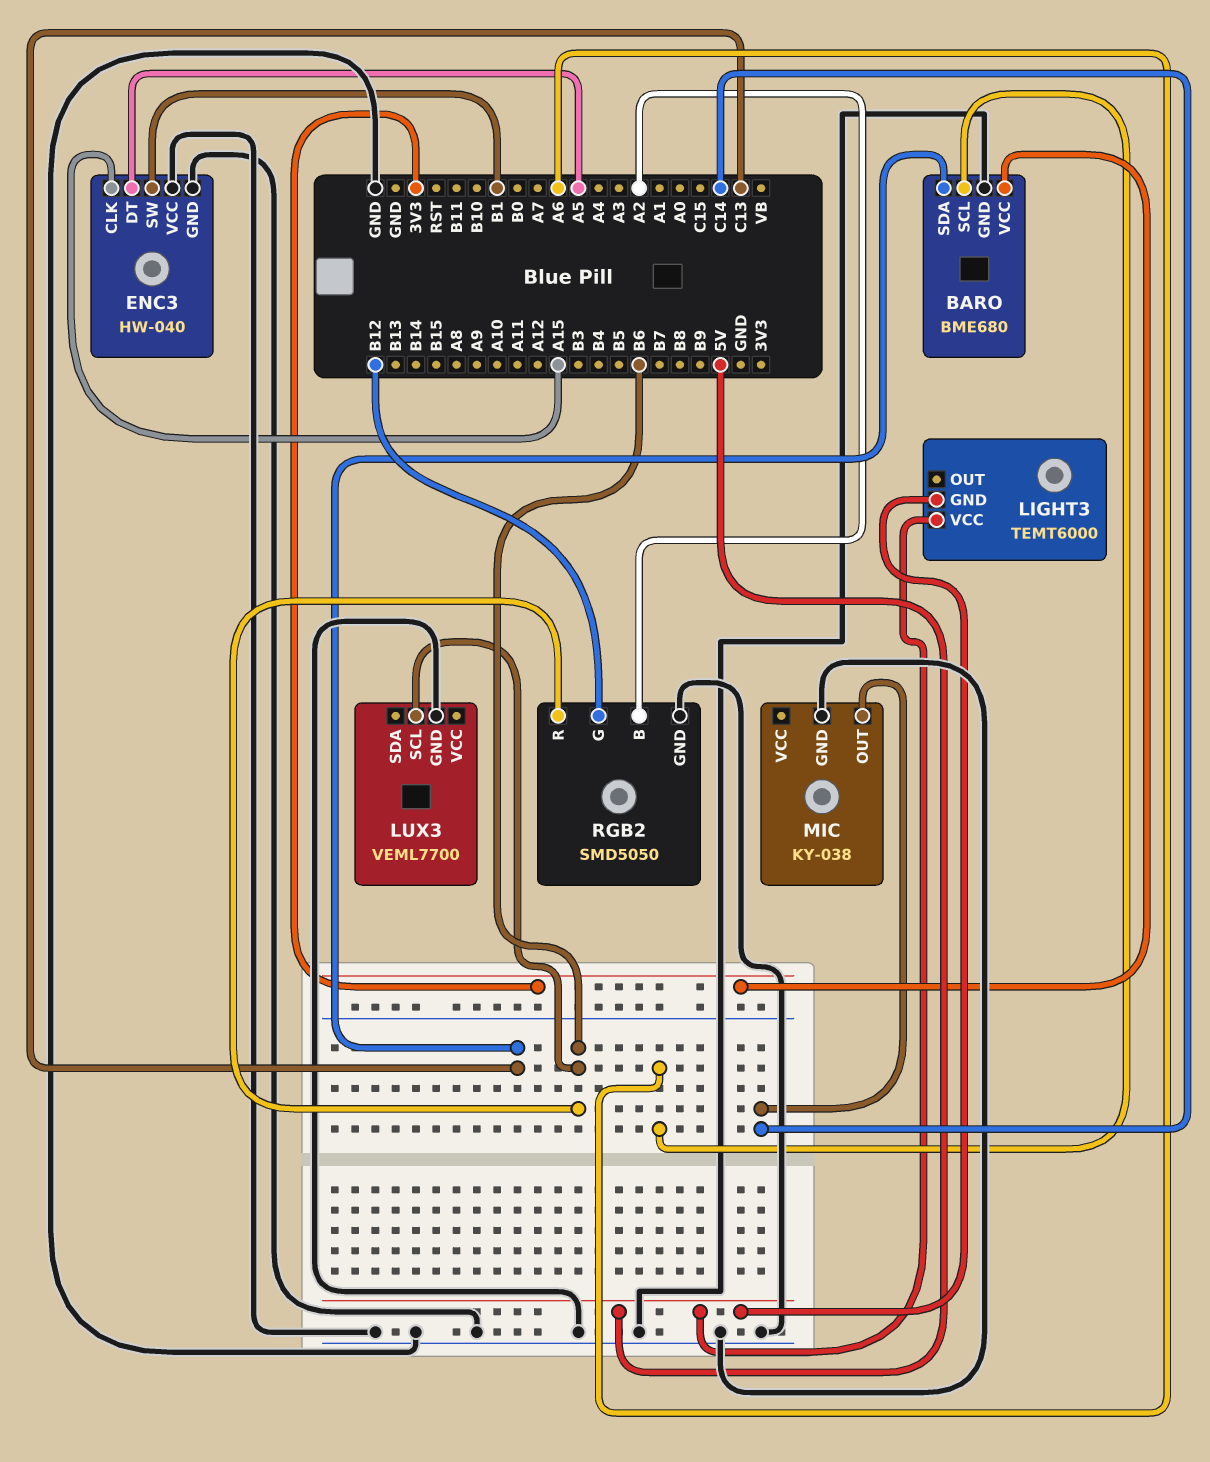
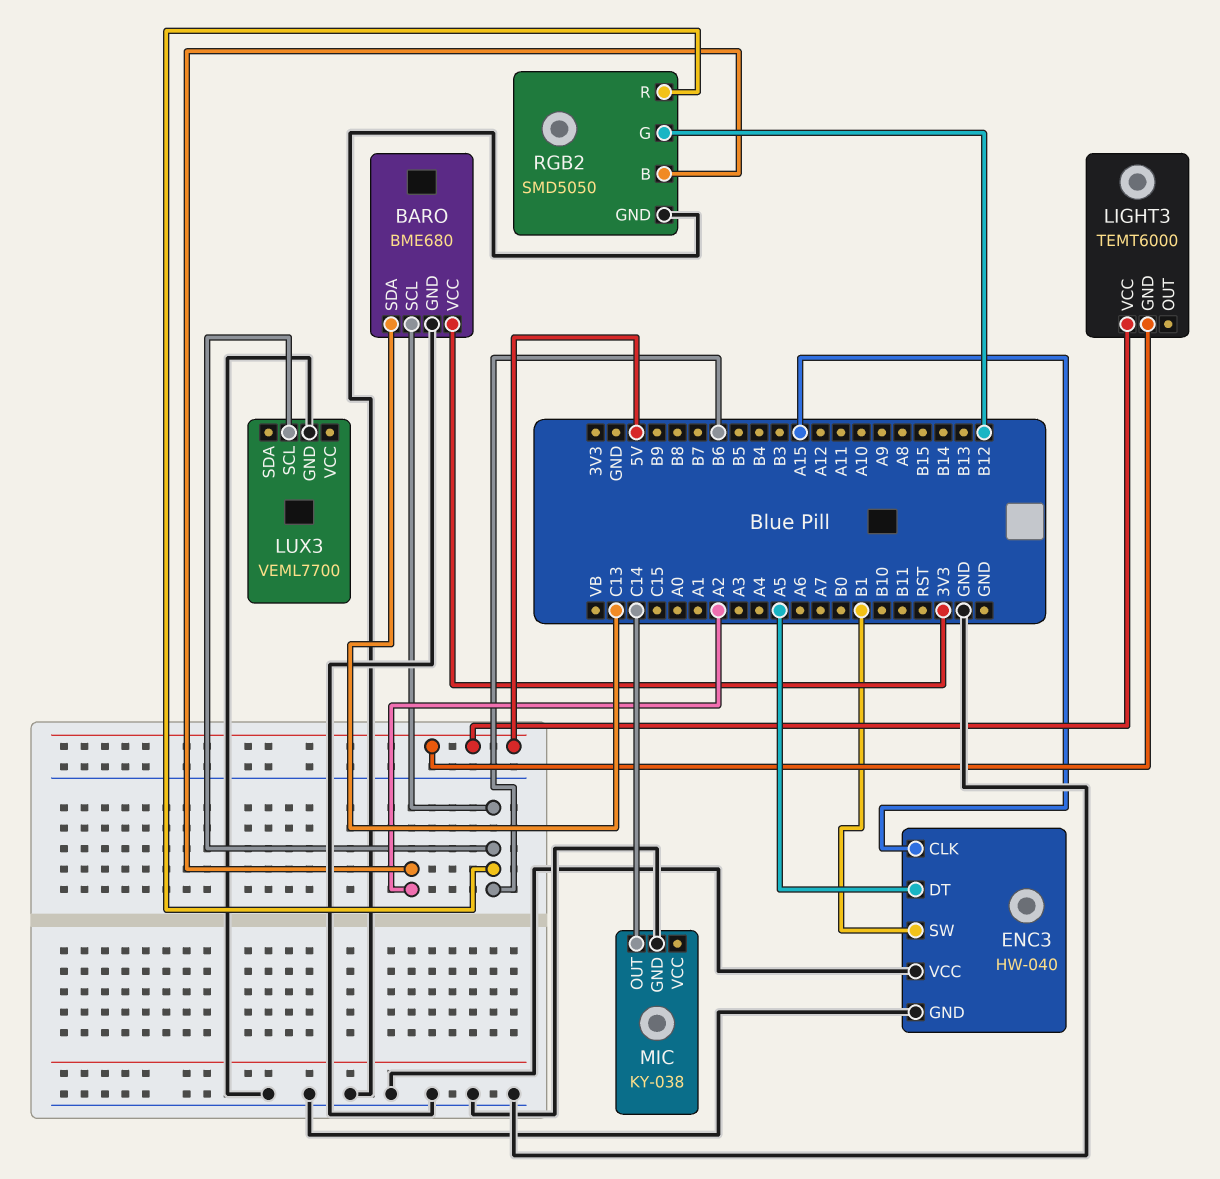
BARO pin SCL: A6 -> B6

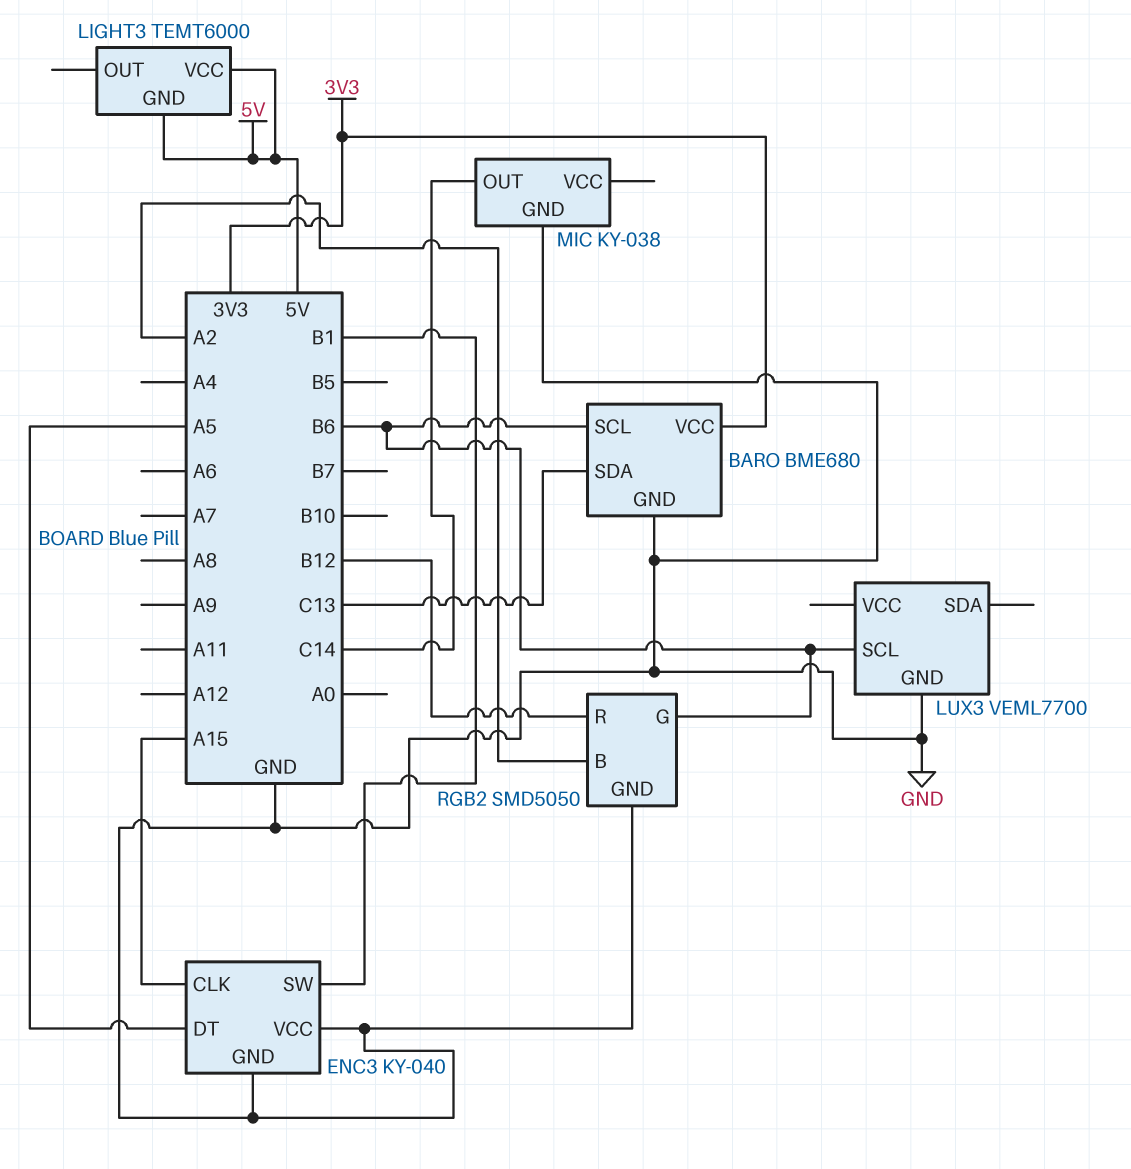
ENC3: HW-040 -> KY-040
RGB2 pin G: B12 -> B6
RGB2 pin R: B6 -> B12

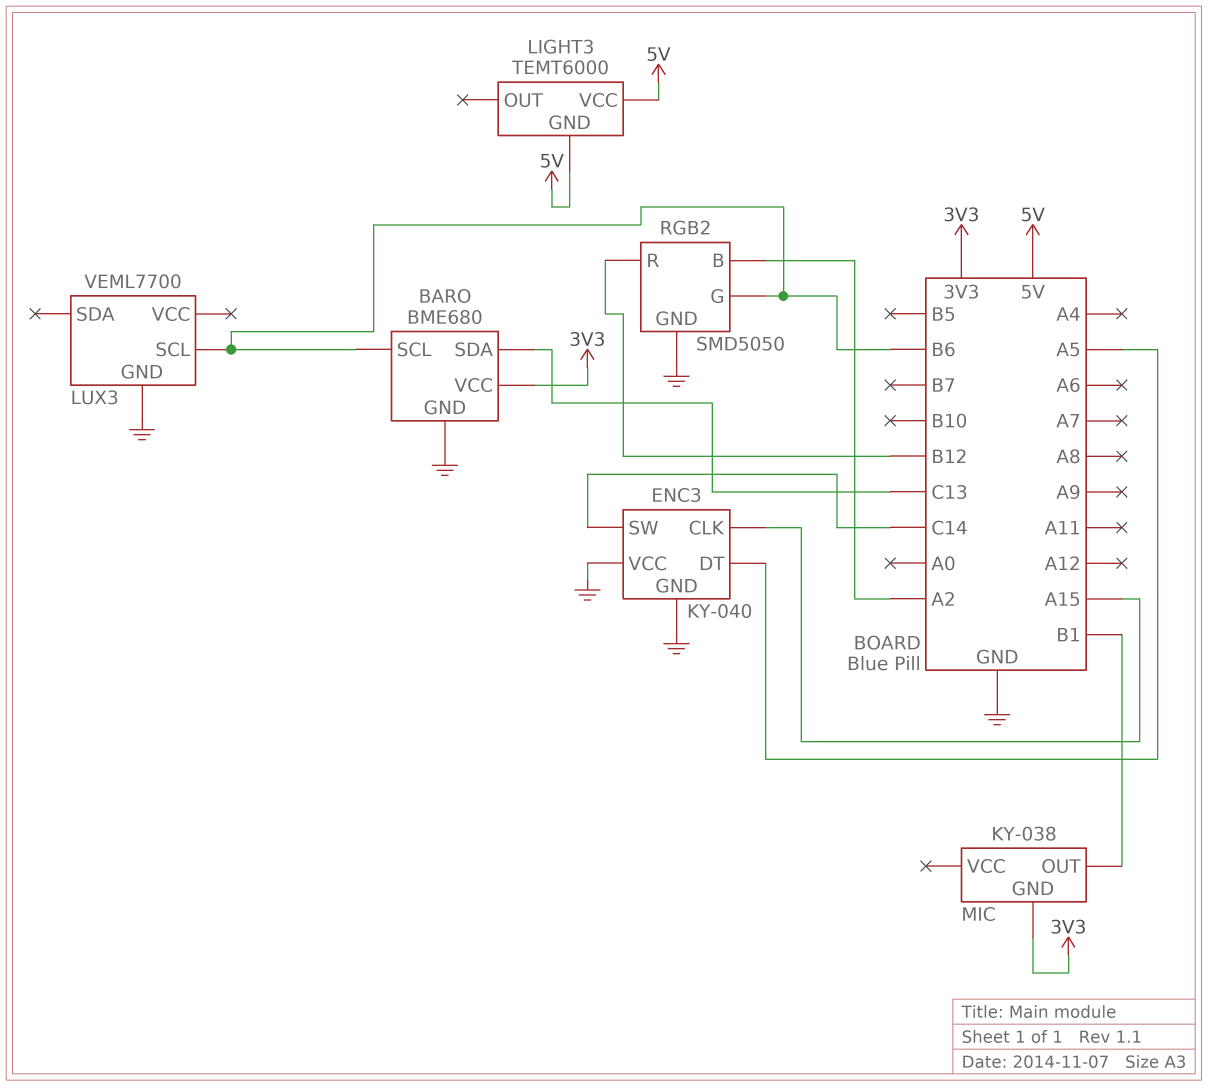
ENC3 pin SW: B1 -> C14
MIC pin GND: GND -> 3V3
MIC pin OUT: C14 -> B1

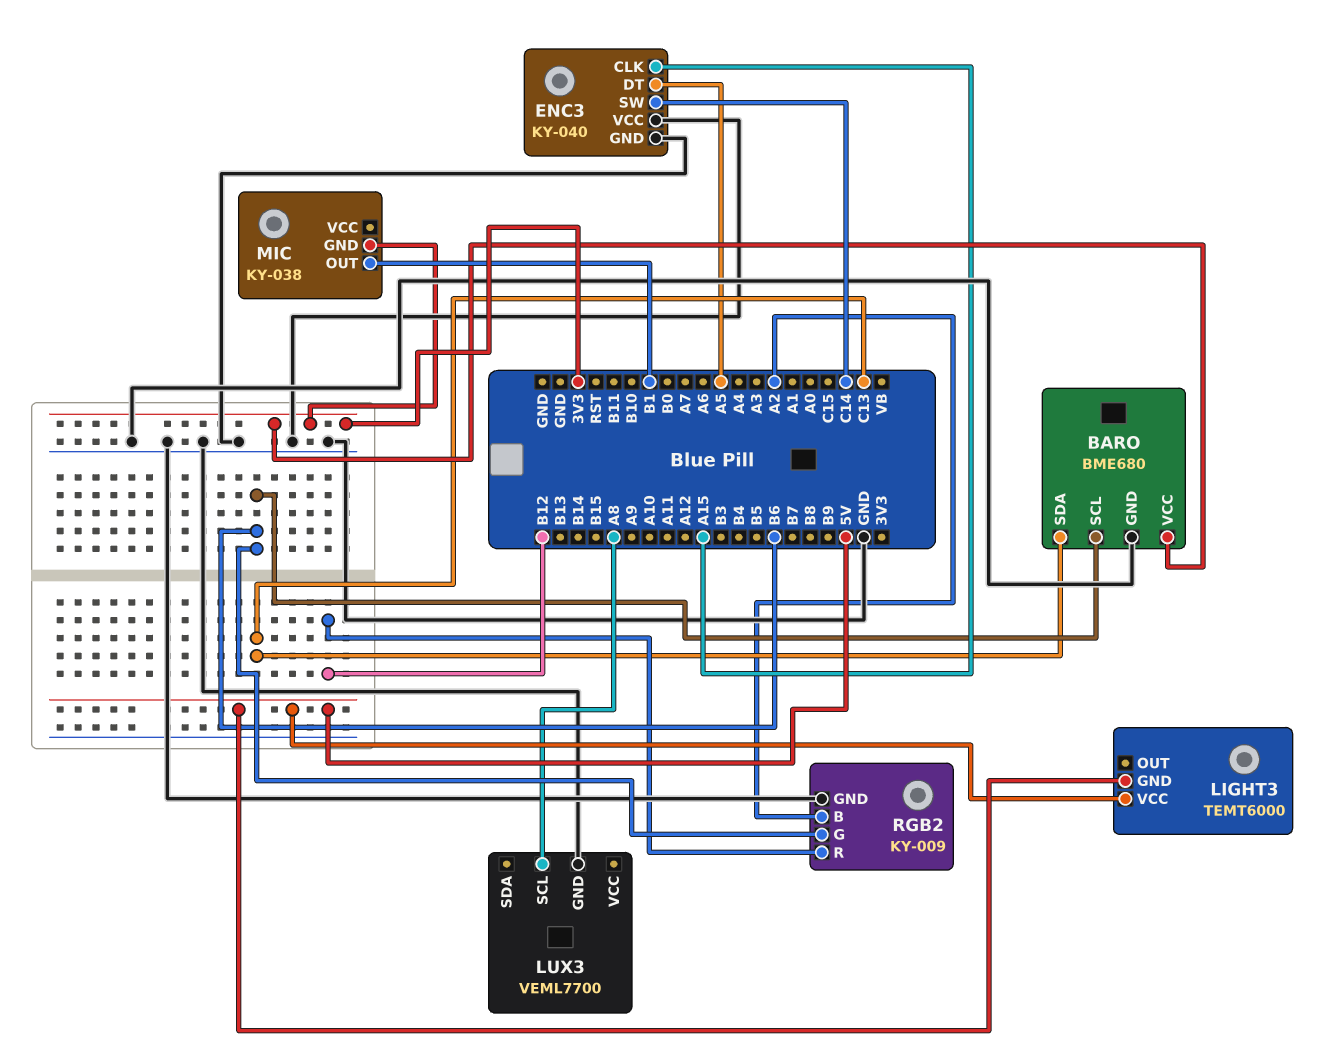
LUX3 pin SCL: B6 -> A8
RGB2: SMD5050 -> KY-009

